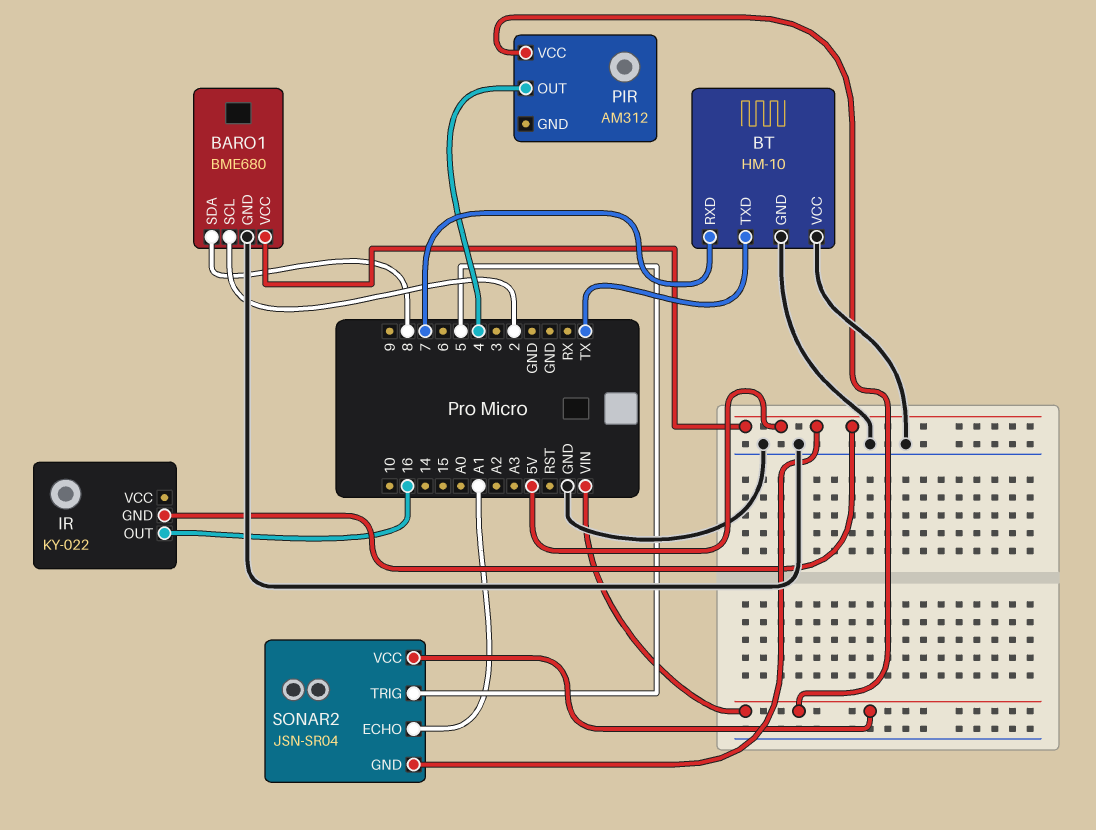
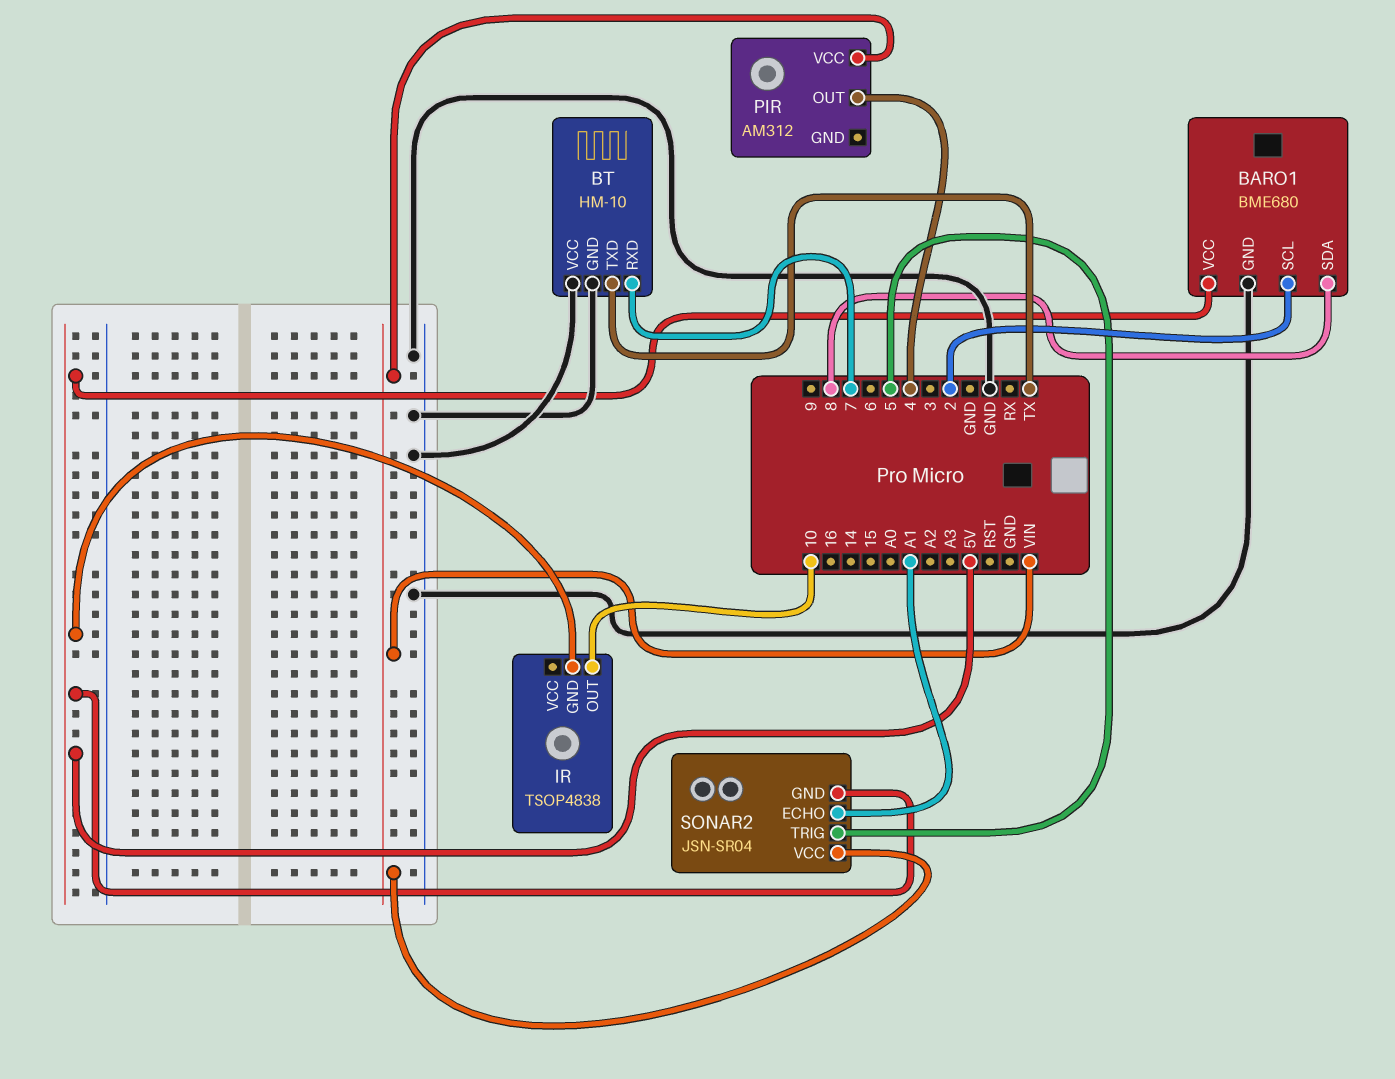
IR: KY-022 -> TSOP4838
IR pin OUT: 16 -> 10

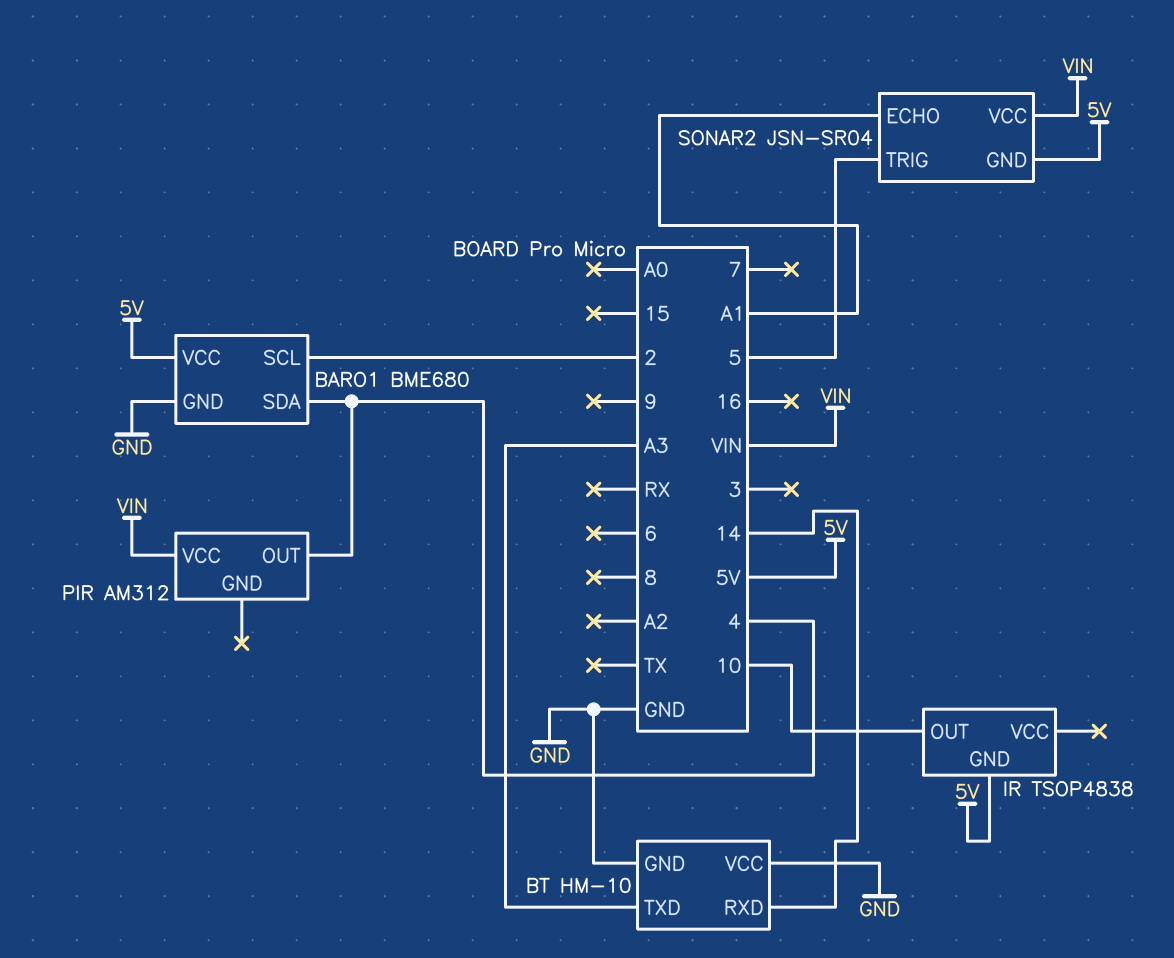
BARO1 pin SDA: 8 -> 4
BT pin RXD: 7 -> 14
BT pin TXD: TX -> A3

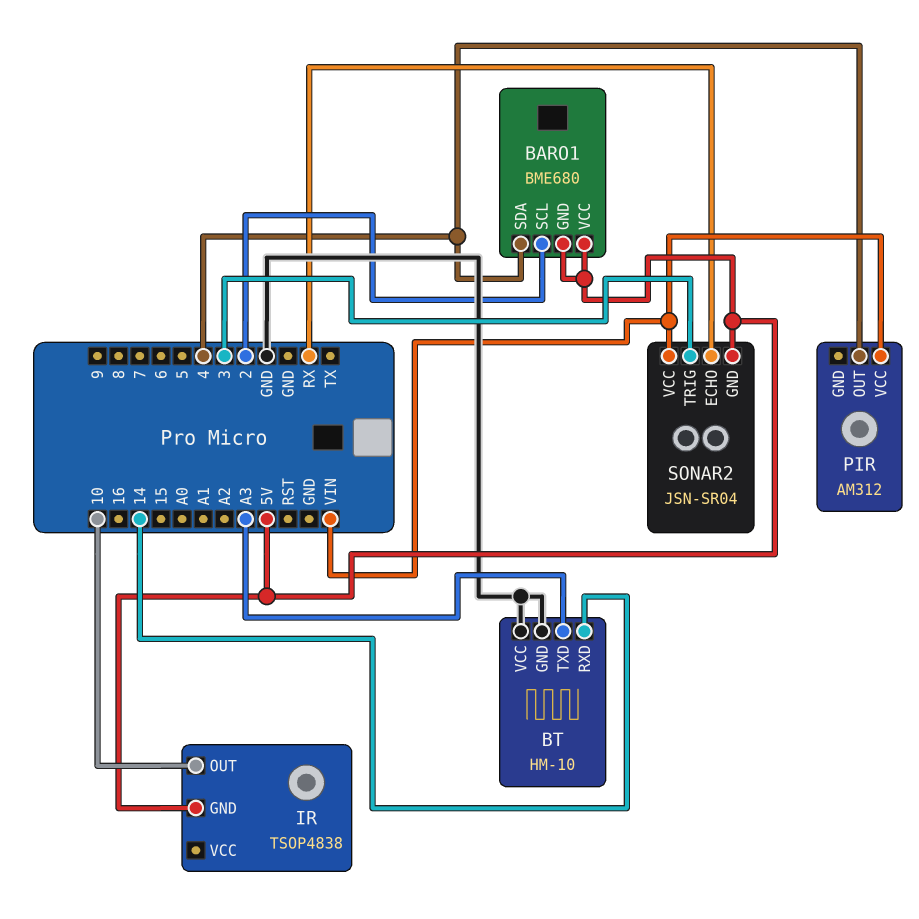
BARO1 pin GND: GND -> 5V
SONAR2 pin ECHO: A1 -> RX
SONAR2 pin TRIG: 5 -> 3

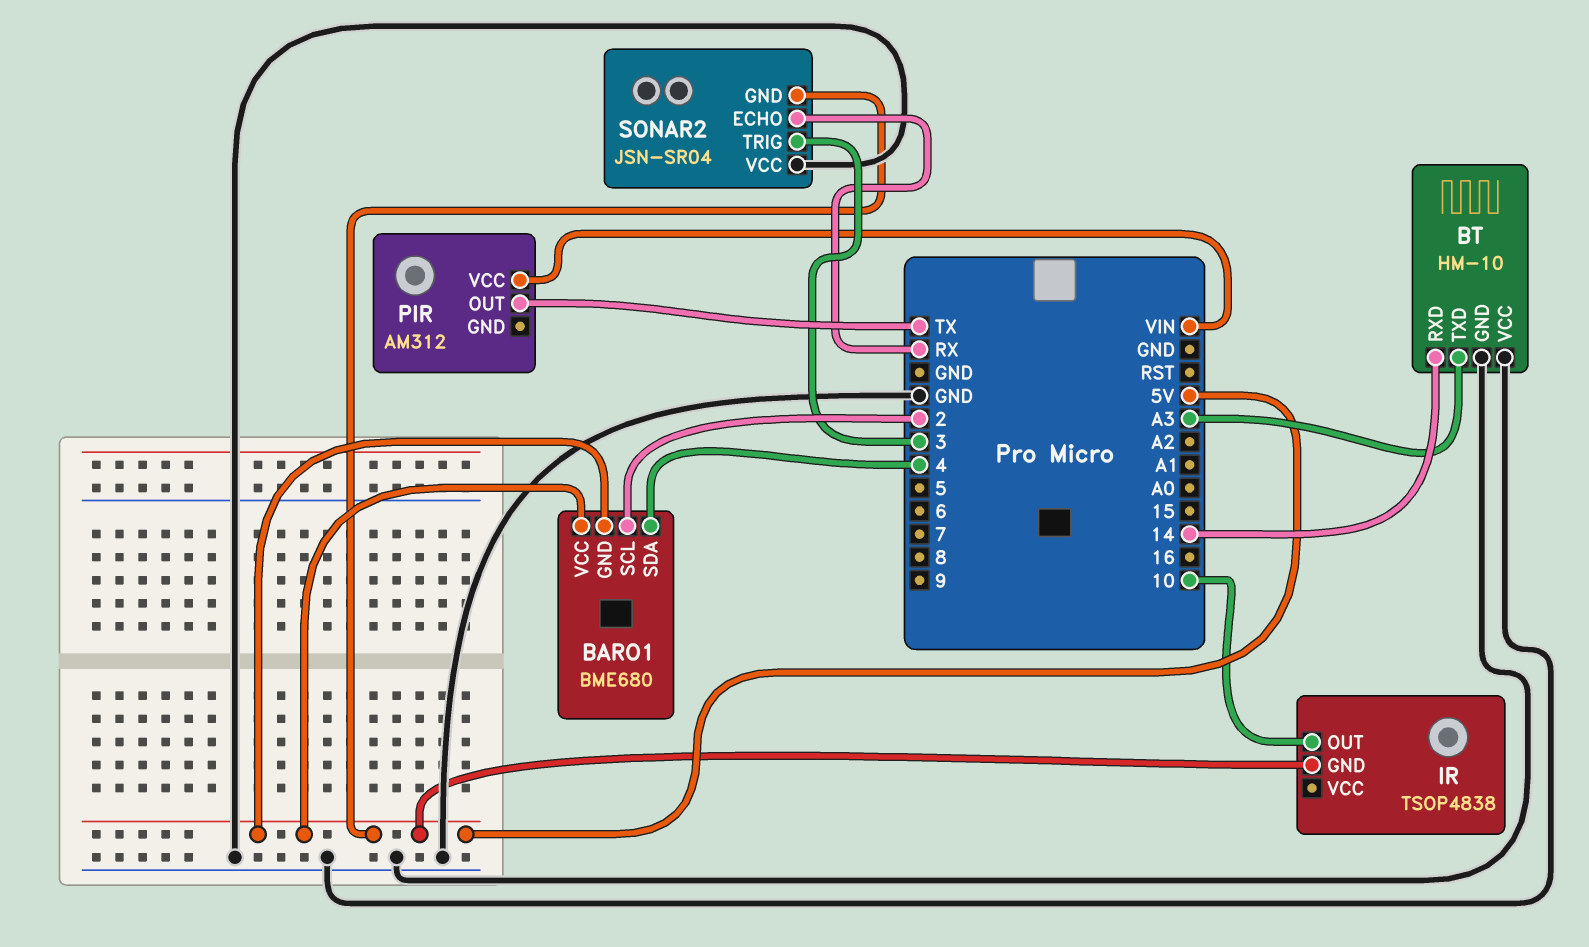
PIR pin OUT: 4 -> TX
SONAR2 pin VCC: VIN -> GND

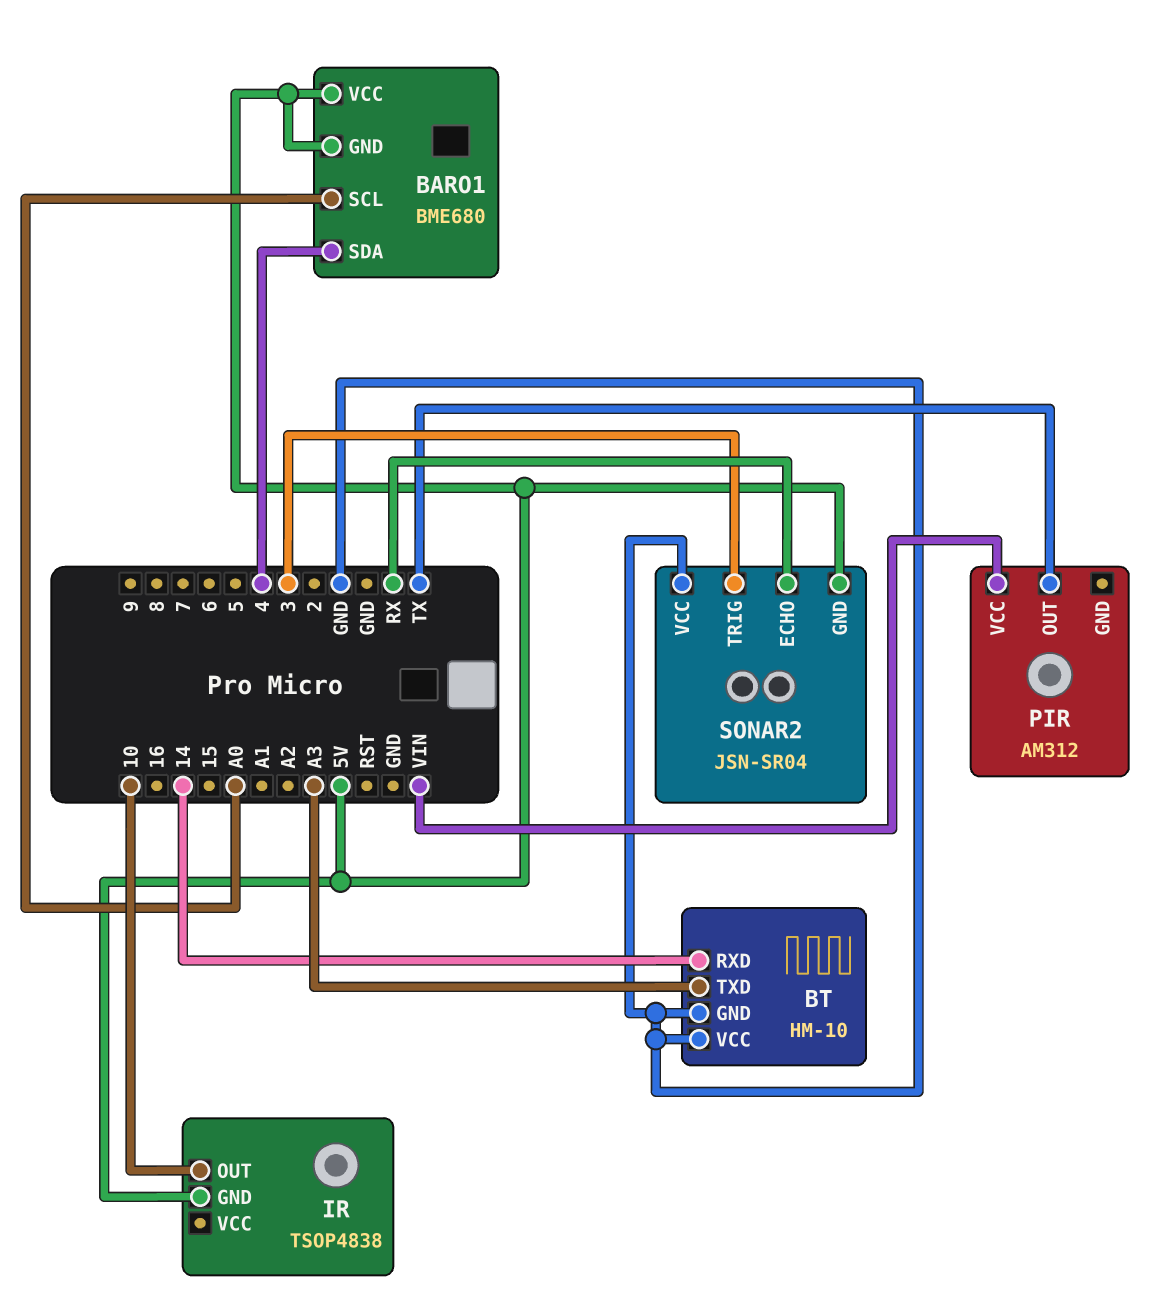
BARO1 pin SCL: 2 -> A0

